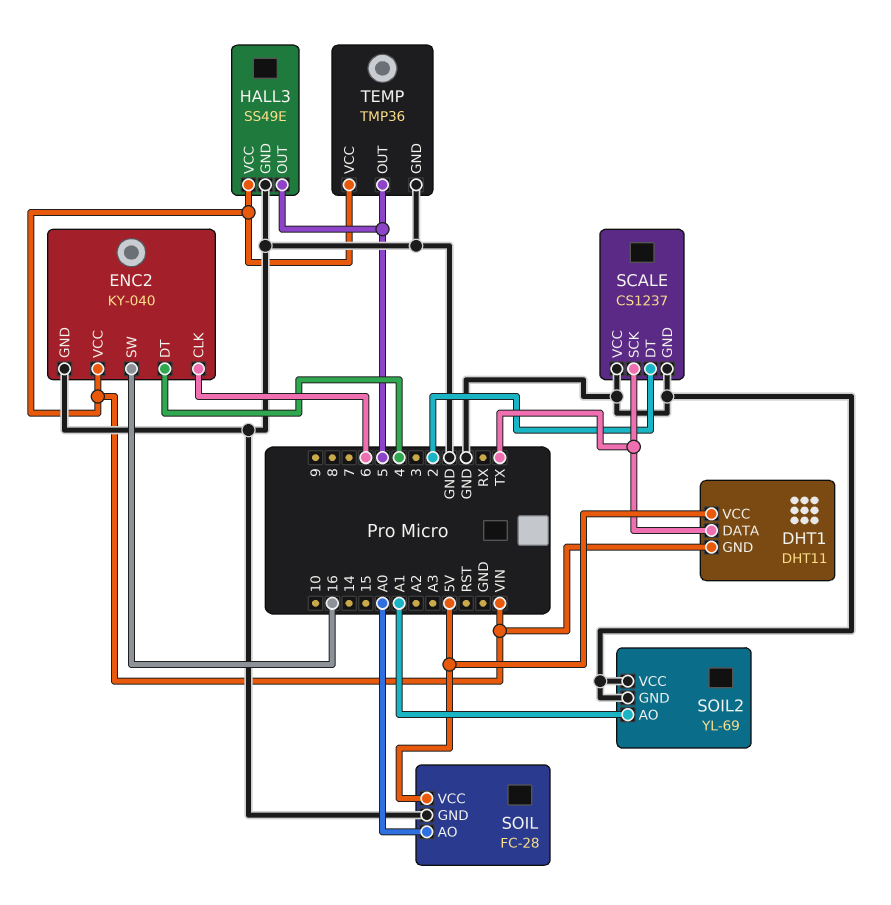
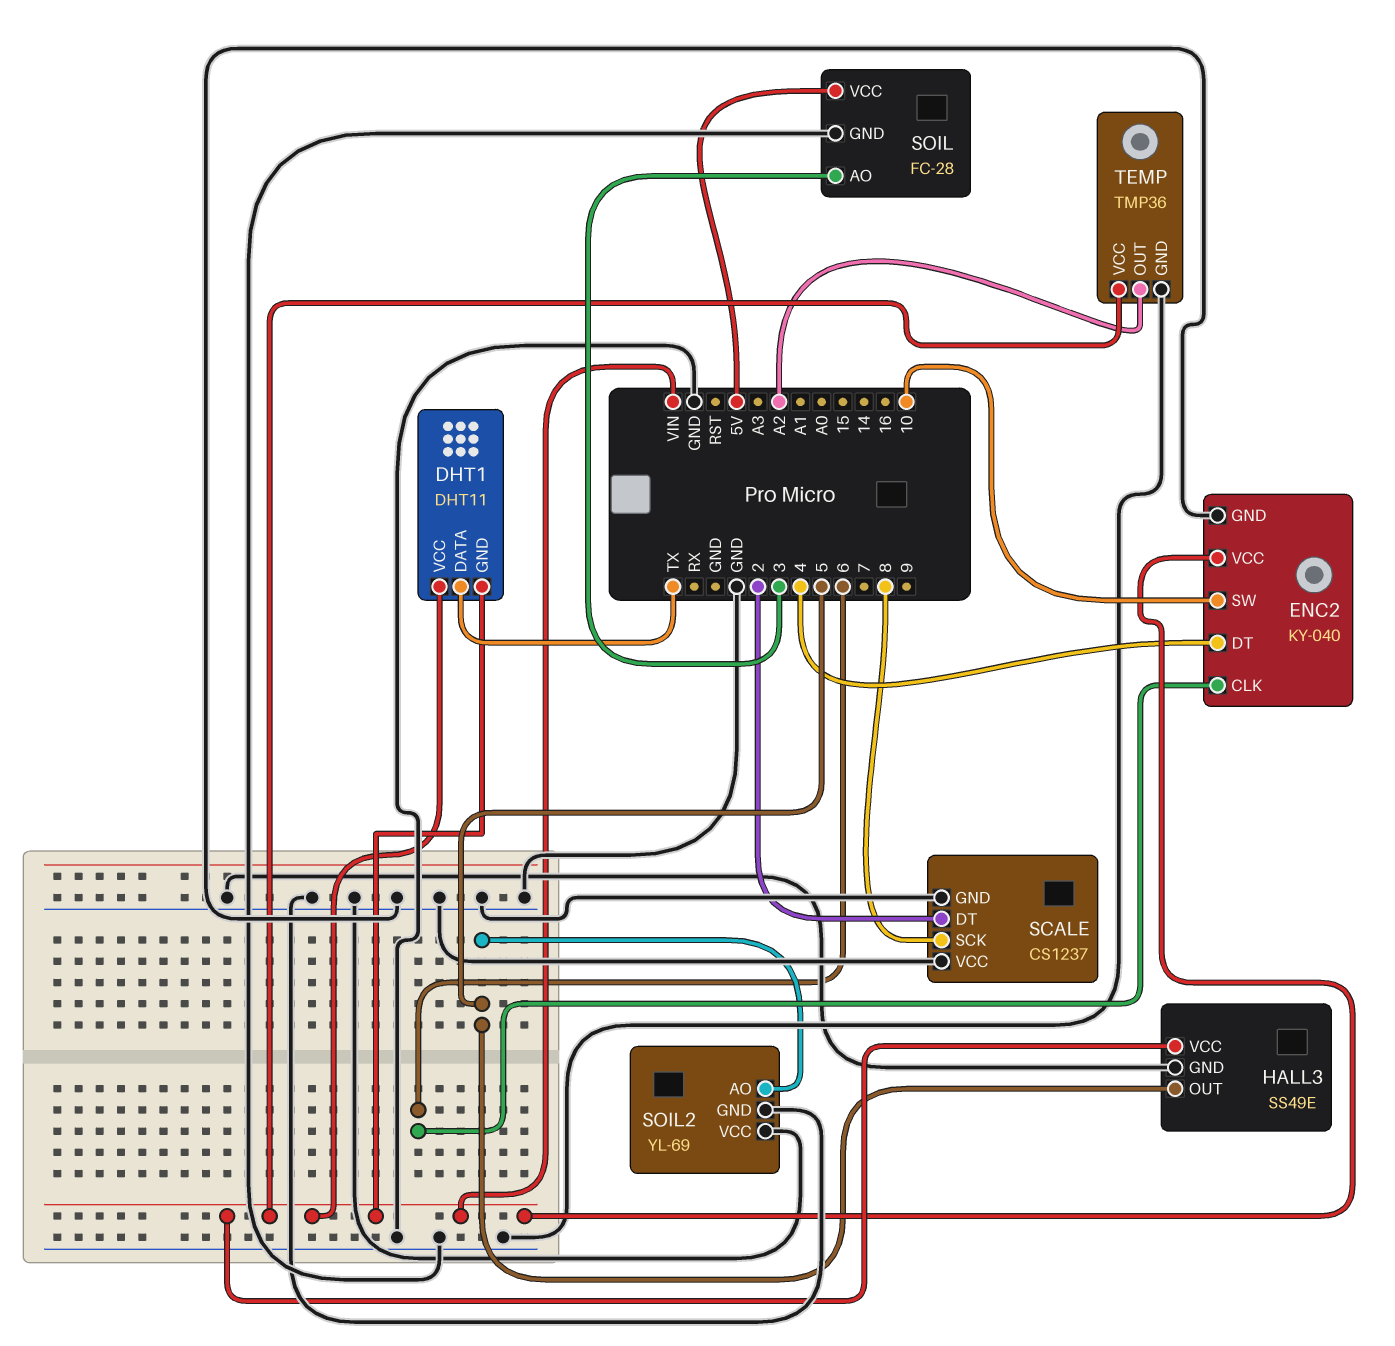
DHT1 pin VCC: 5V -> VIN
ENC2 pin SW: 16 -> 10
SCALE pin SCK: TX -> 8
SOIL pin AO: A0 -> 3
SOIL2 pin AO: A1 -> 5
TEMP pin OUT: 5 -> A2

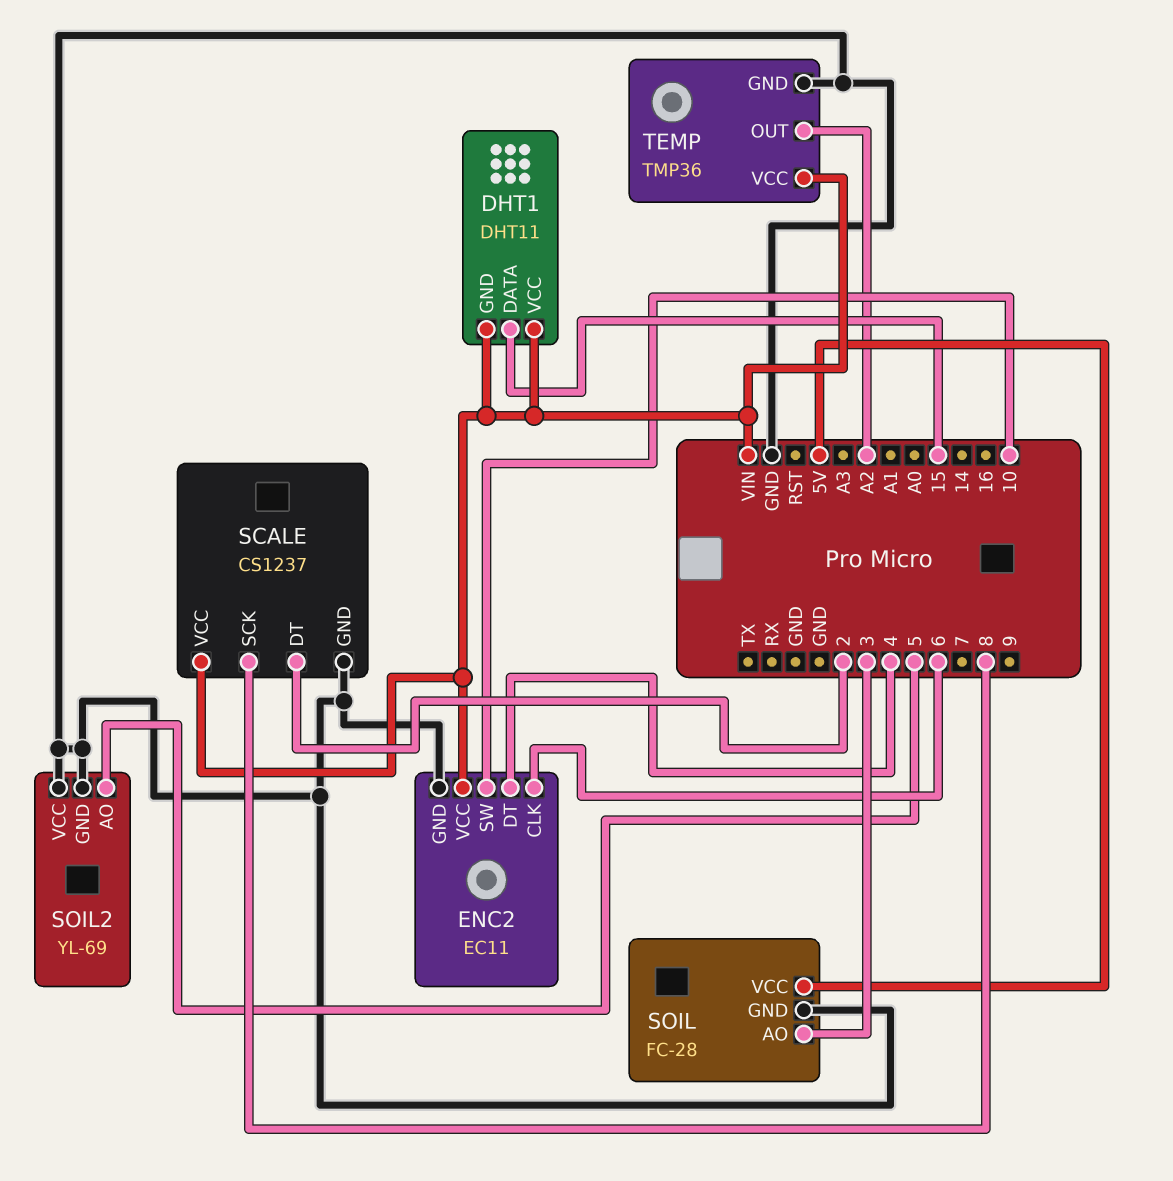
DHT1 pin DATA: TX -> 15
ENC2: KY-040 -> EC11
HALL3: SS49E -> none
HALL3 pin GND: GND -> none
HALL3 pin OUT: 5 -> none
HALL3 pin VCC: VIN -> none
SCALE pin VCC: GND -> VIN

